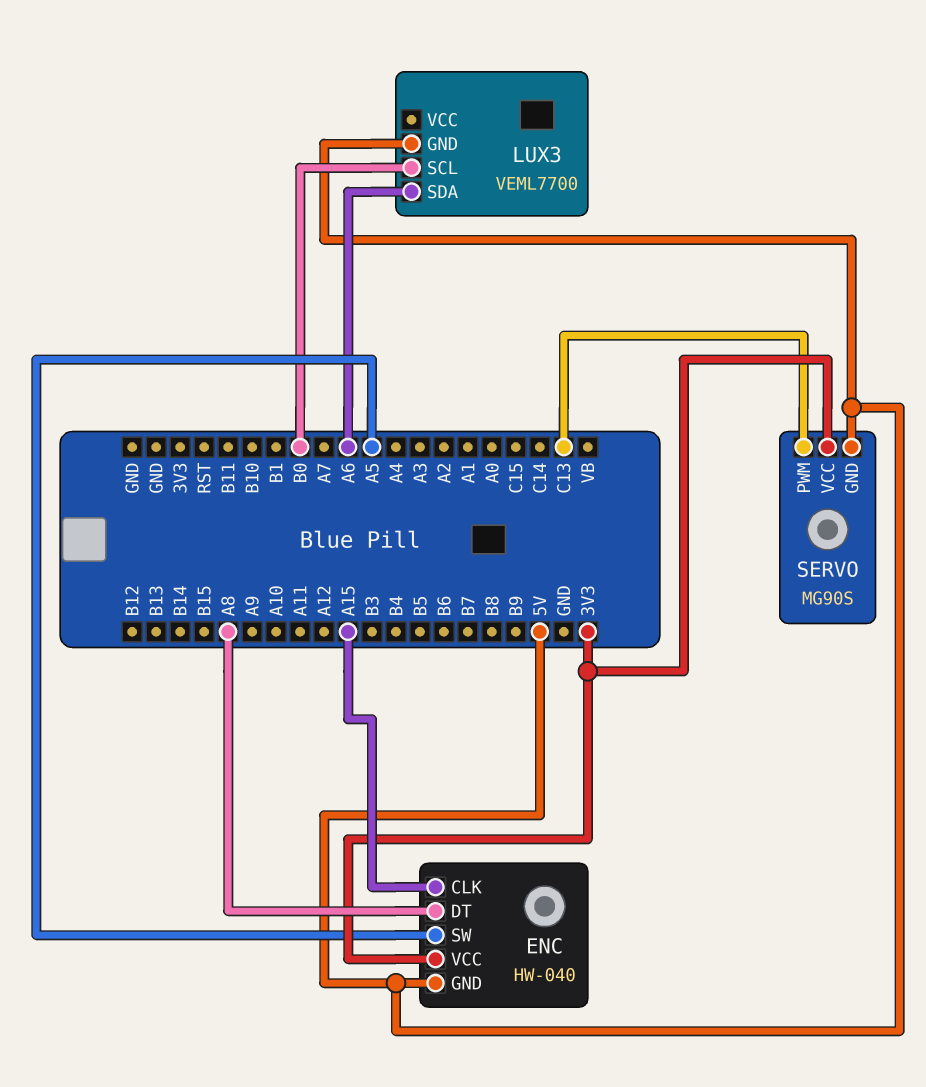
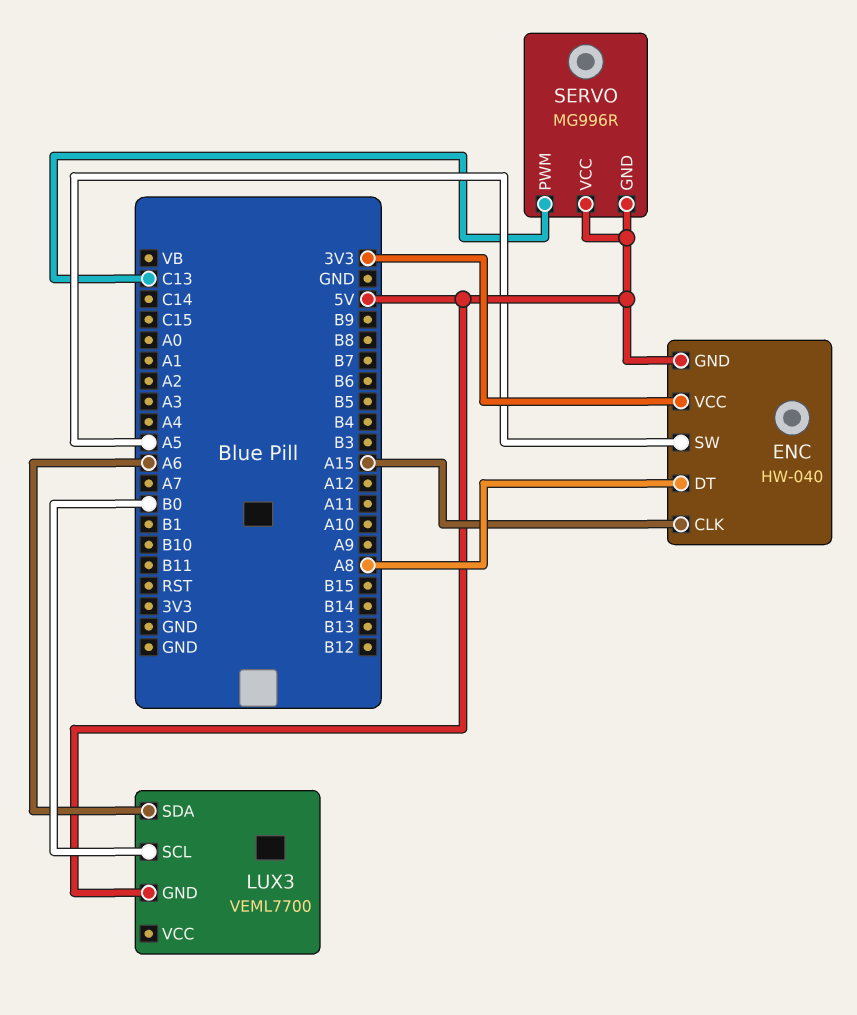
SERVO: MG90S -> MG996R
SERVO pin VCC: 3V3 -> 5V

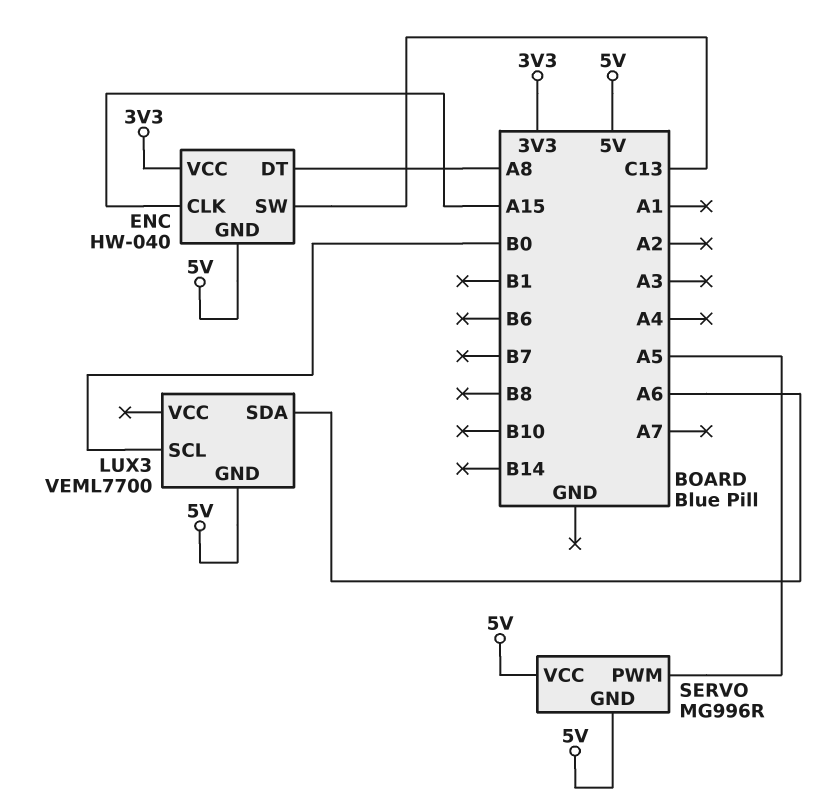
ENC pin SW: A5 -> C13
SERVO pin PWM: C13 -> A5

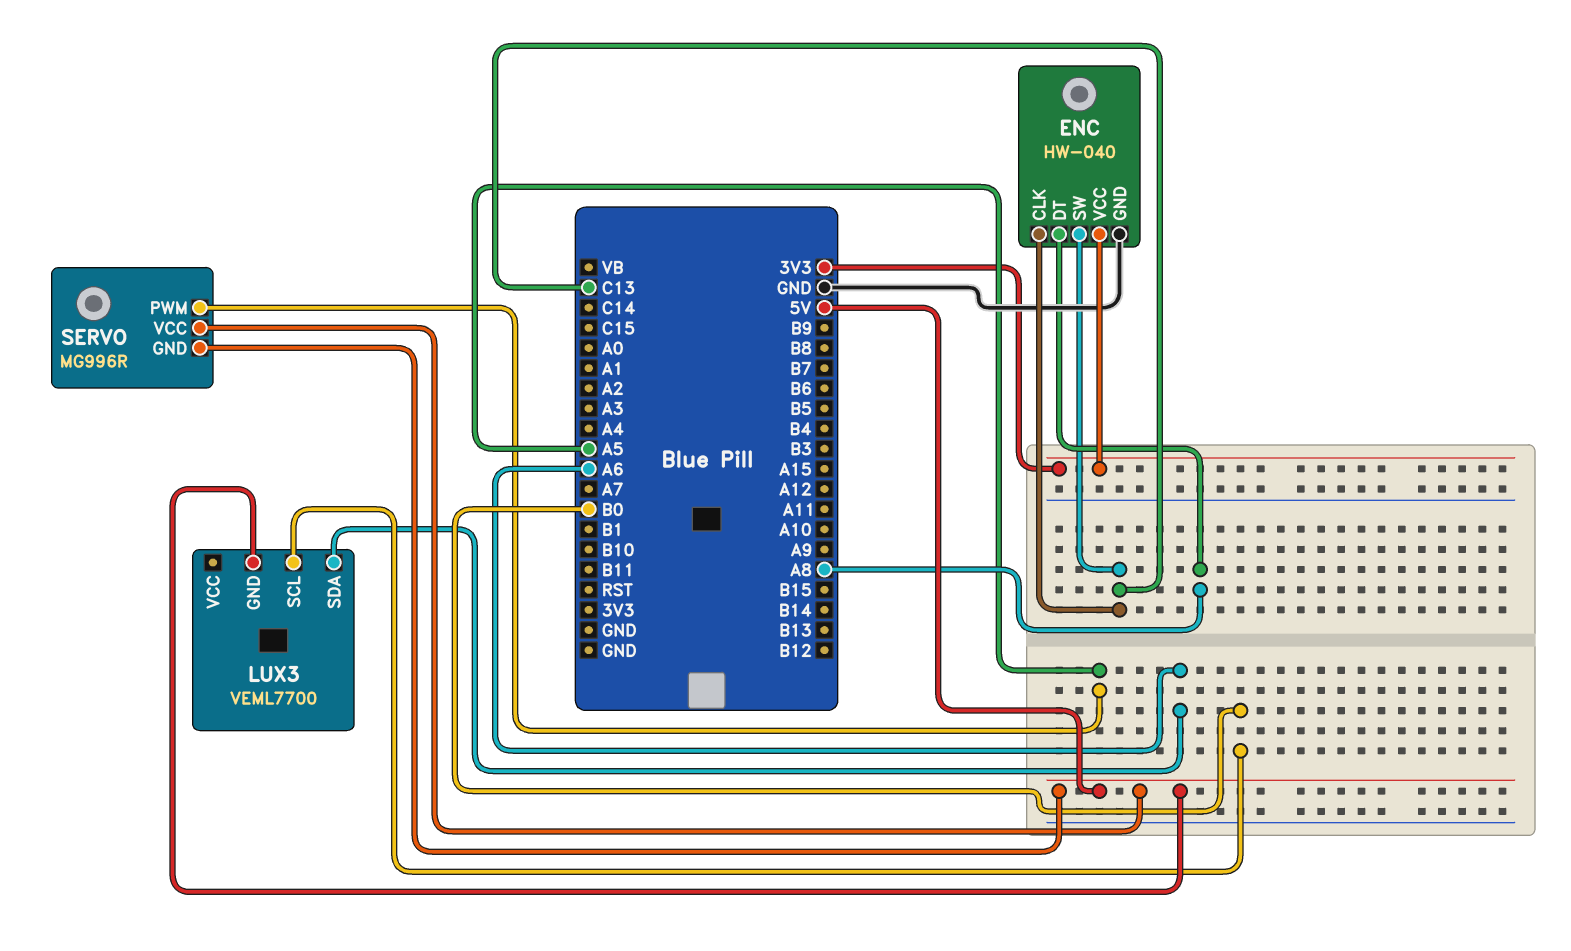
ENC pin CLK: A15 -> C13
ENC pin GND: 5V -> GND

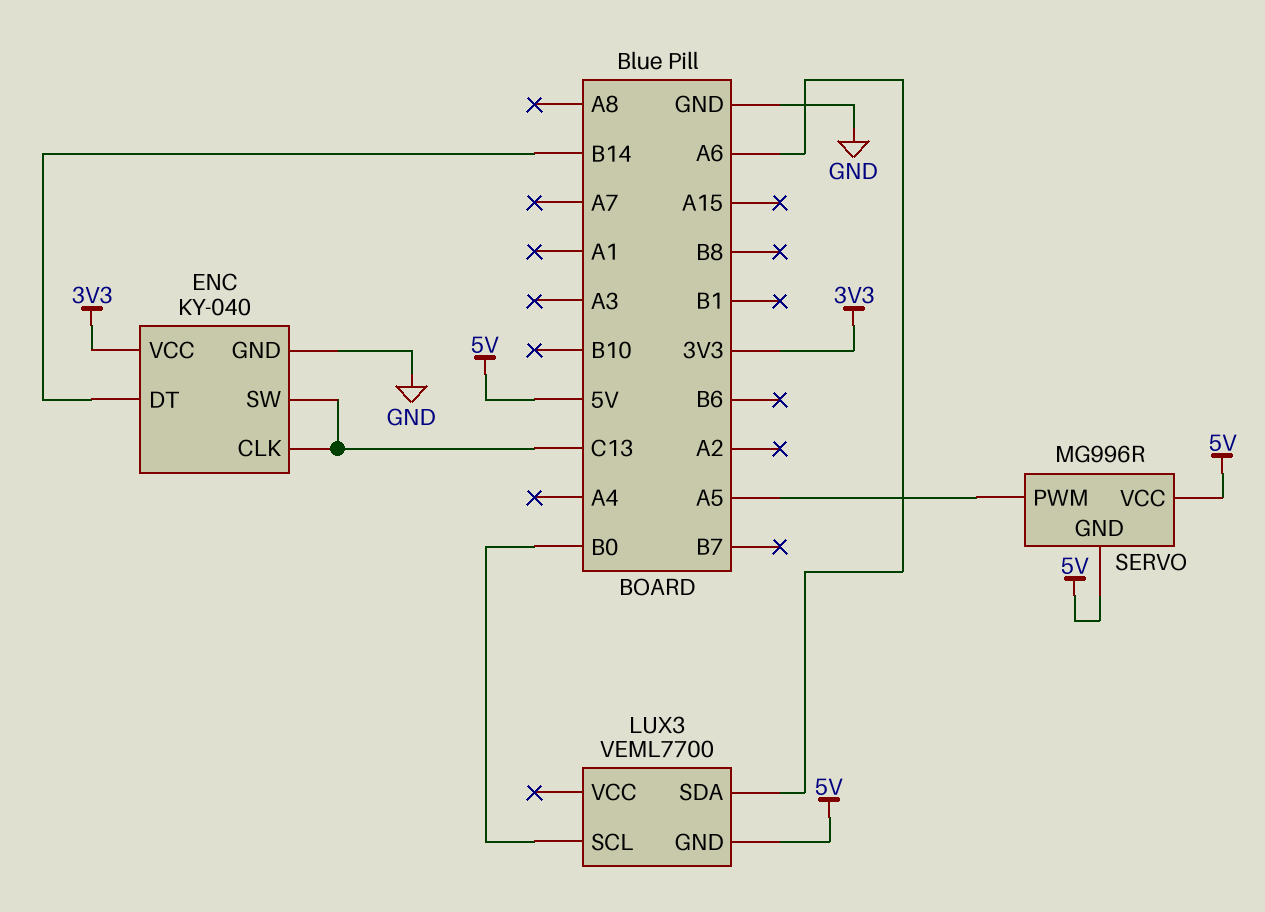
ENC: HW-040 -> KY-040
ENC pin DT: A8 -> B14

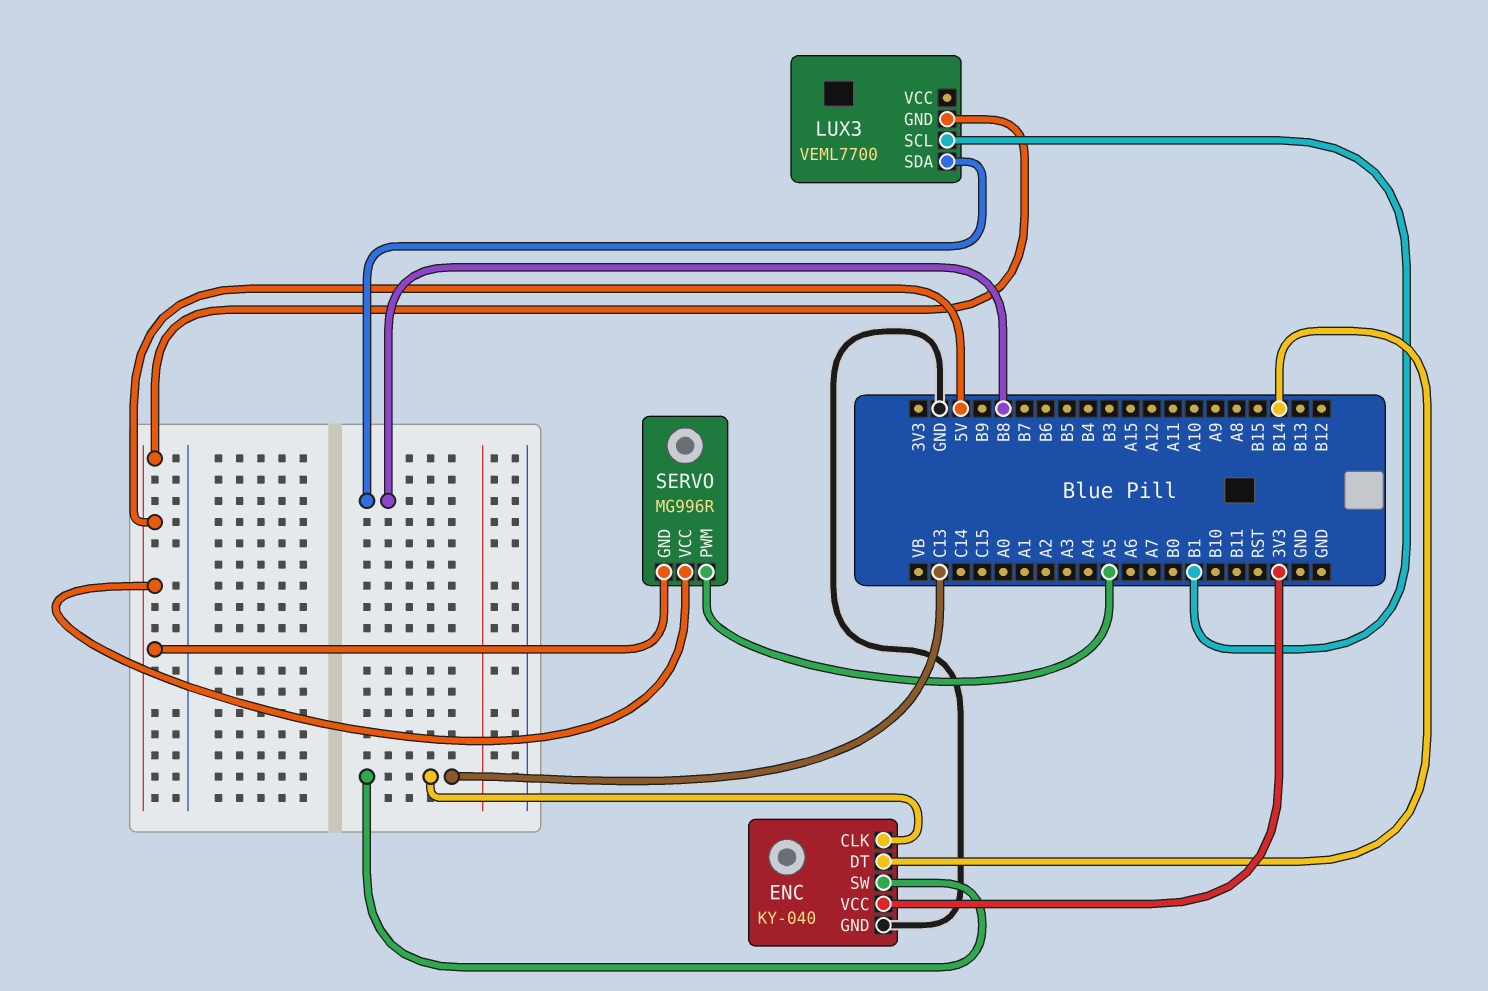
LUX3 pin SCL: B0 -> B1
LUX3 pin SDA: A6 -> B8

